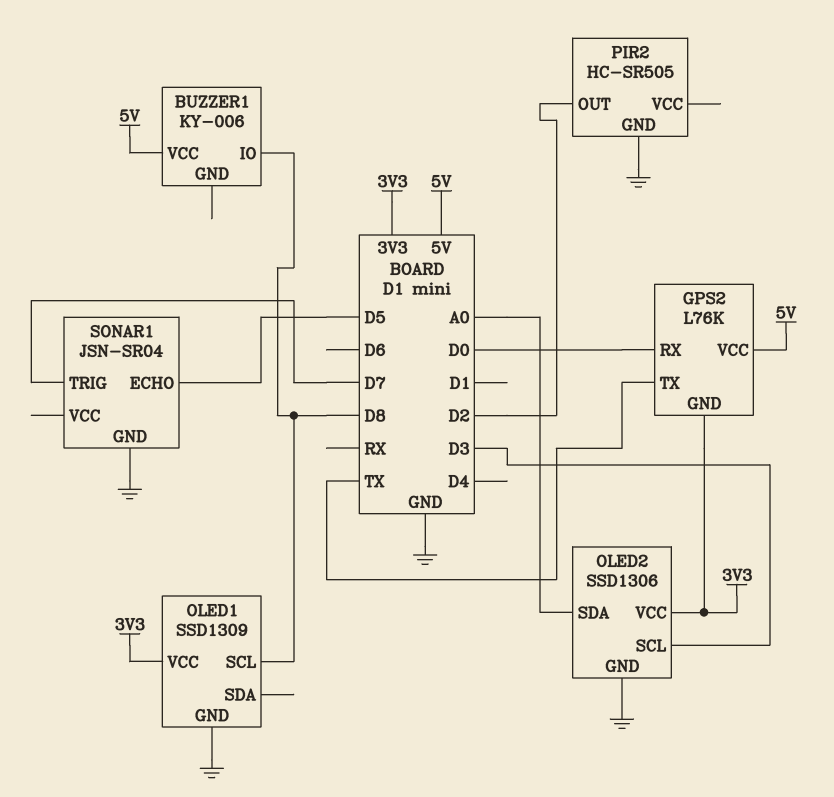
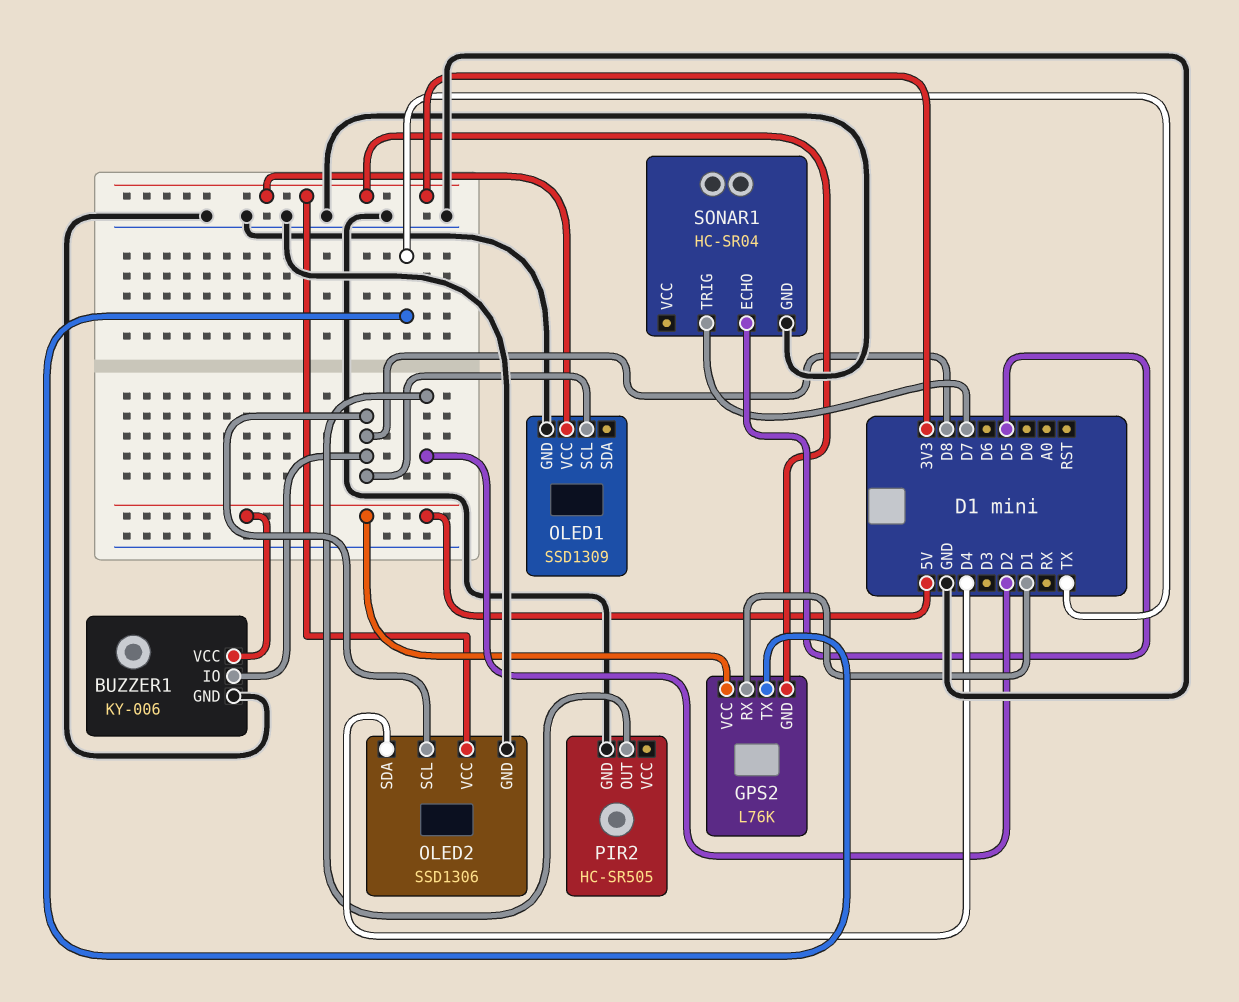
BUZZER1 pin GND: none -> GND
GPS2 pin RX: D0 -> D1
OLED2 pin SCL: D3 -> D8
OLED2 pin SDA: A0 -> D4
SONAR1: JSN-SR04 -> HC-SR04

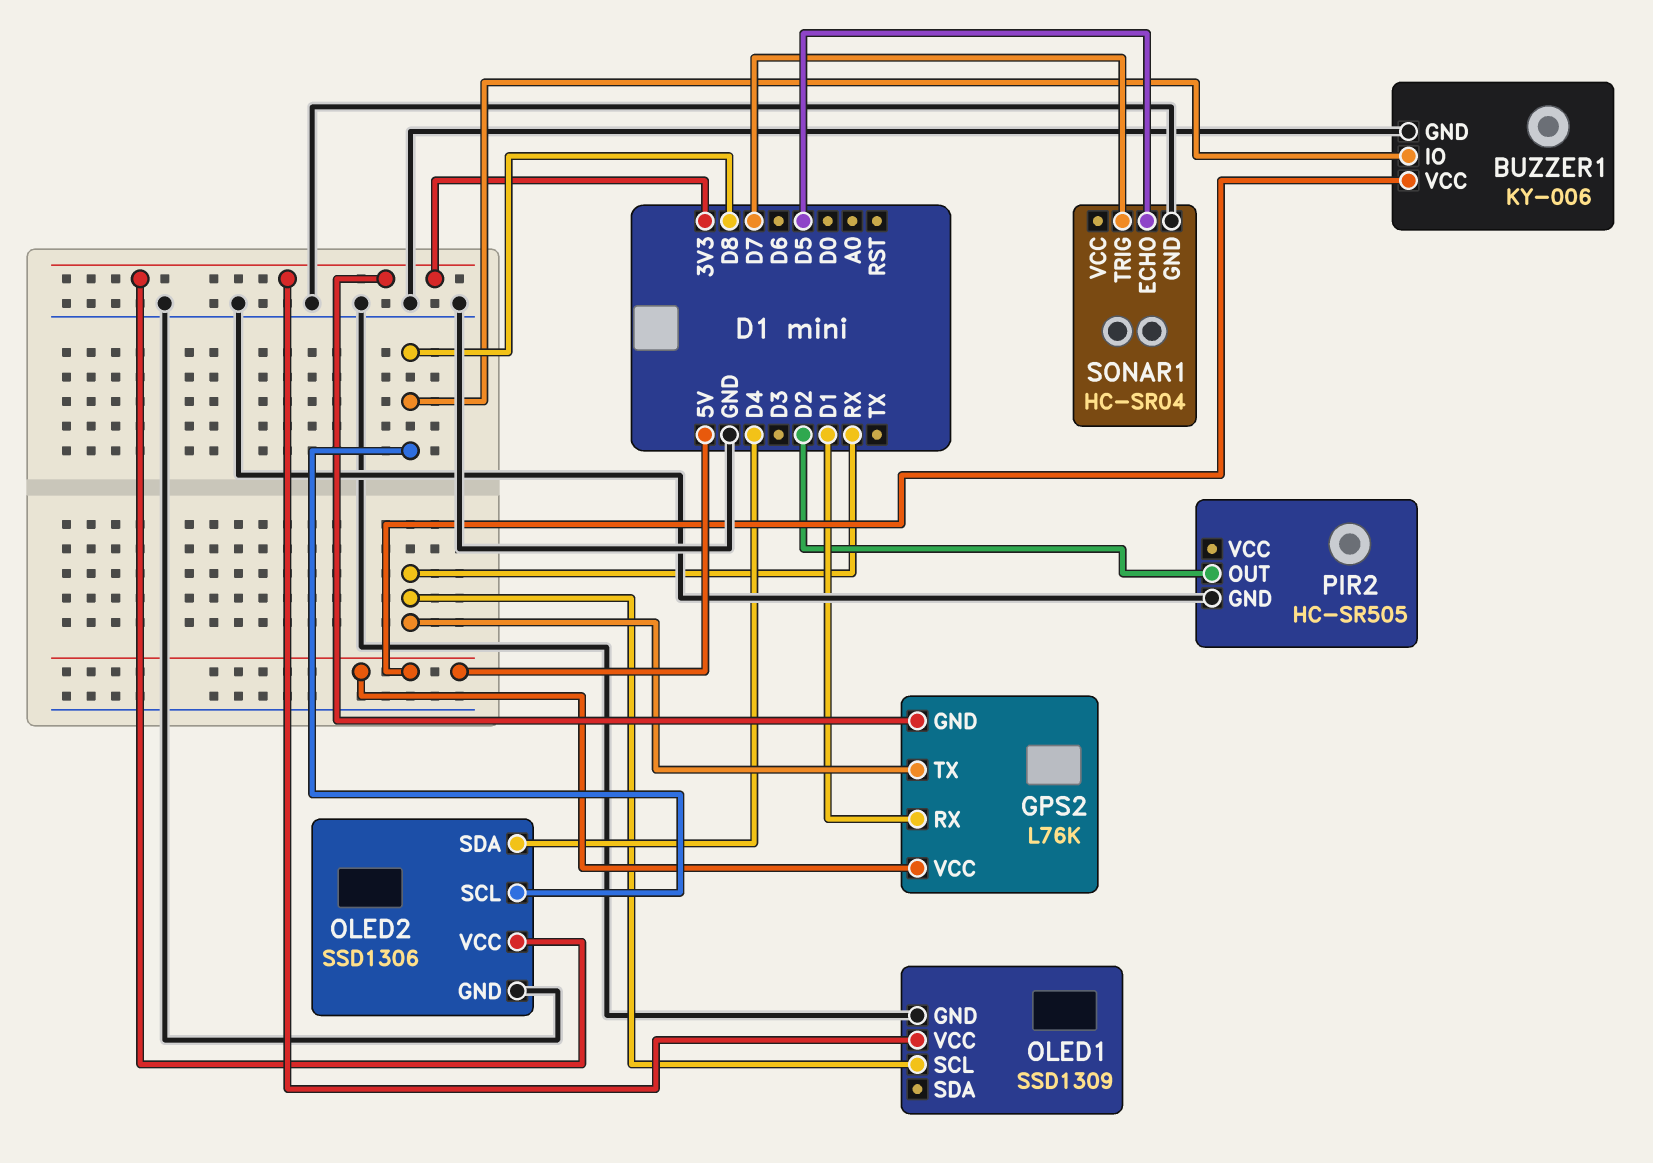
GPS2 pin TX: TX -> RX
OLED1 pin SCL: D8 -> RX

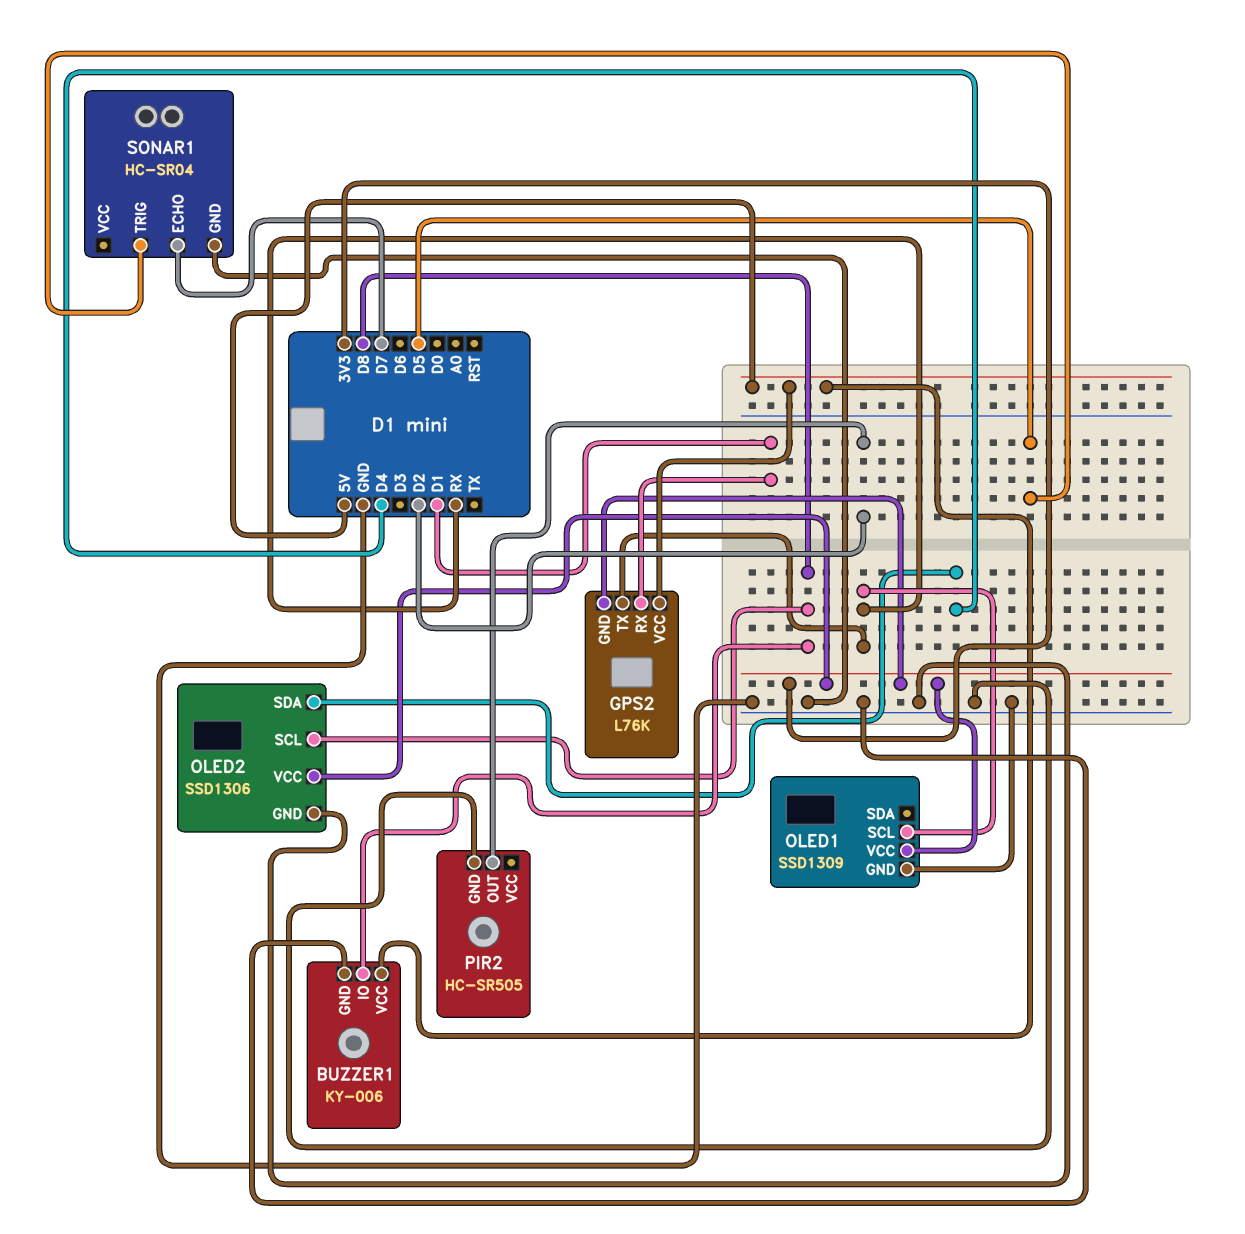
SONAR1 pin ECHO: D5 -> D7
SONAR1 pin TRIG: D7 -> D5

